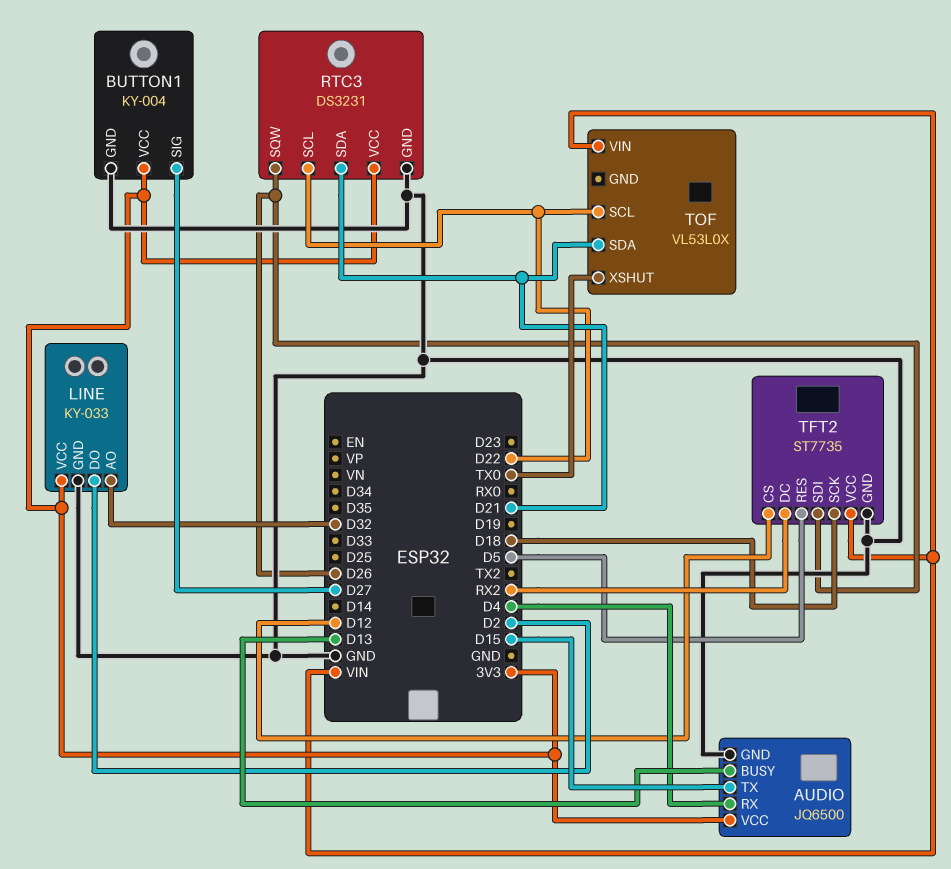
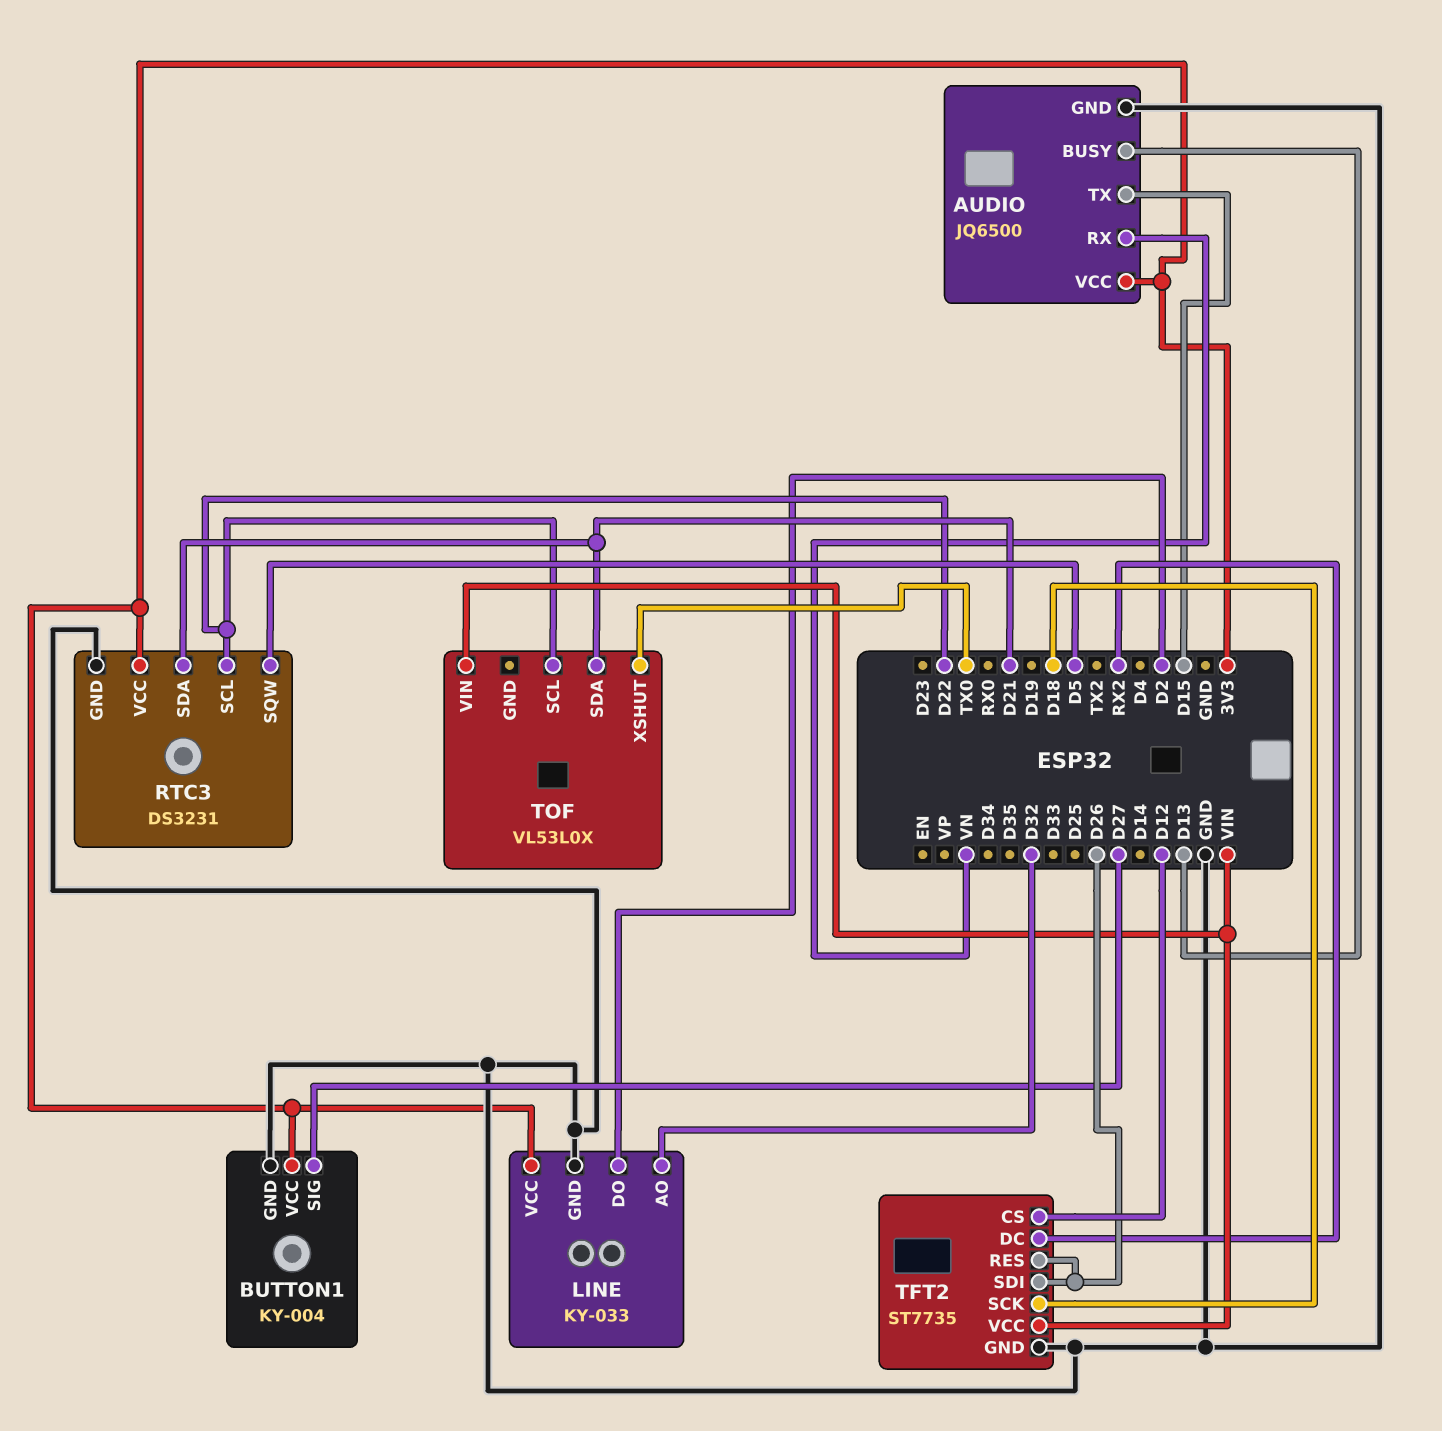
AUDIO pin RX: D4 -> VN
RTC3 pin SQW: D26 -> D5
TFT2 pin RES: D5 -> D26

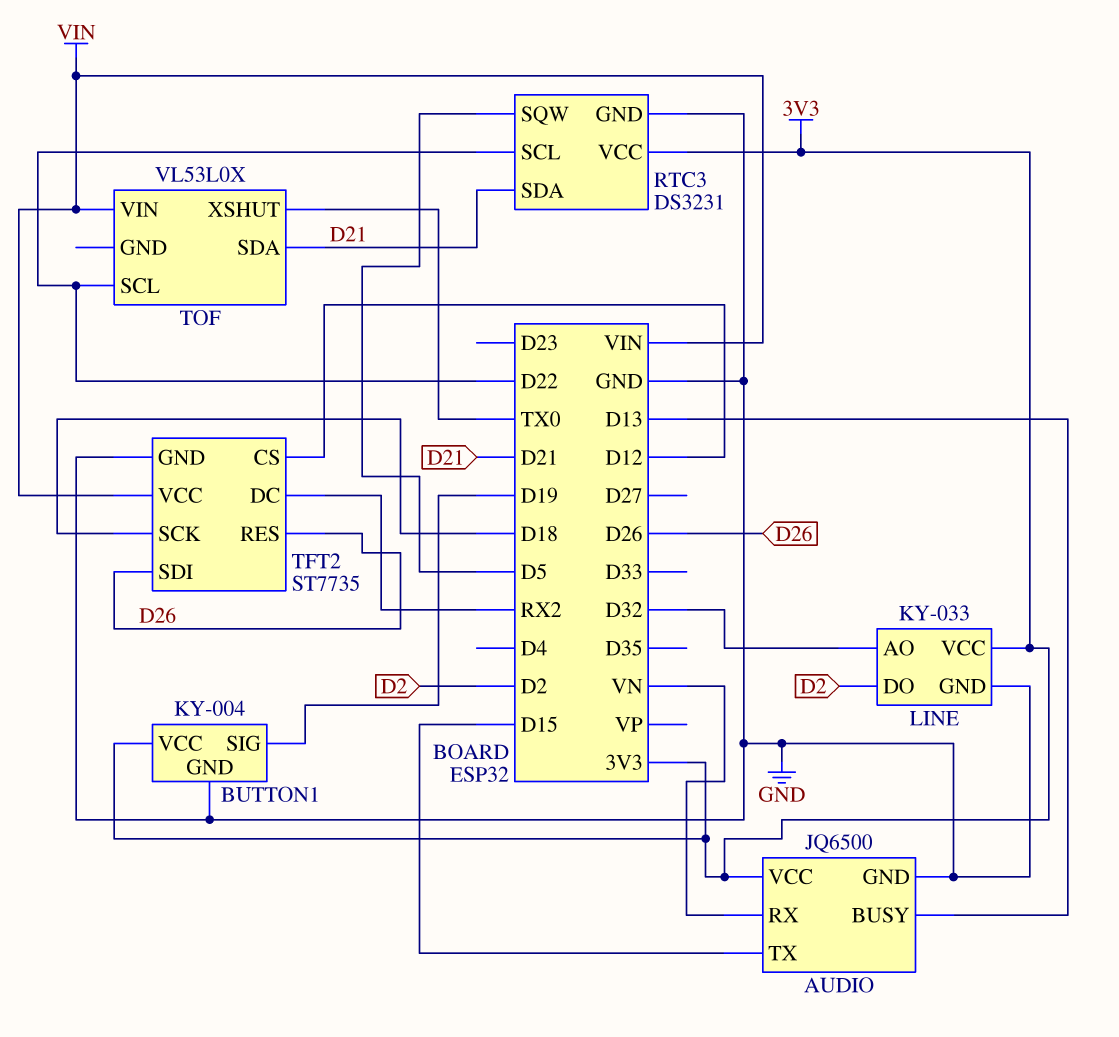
BUTTON1 pin SIG: D27 -> D19

